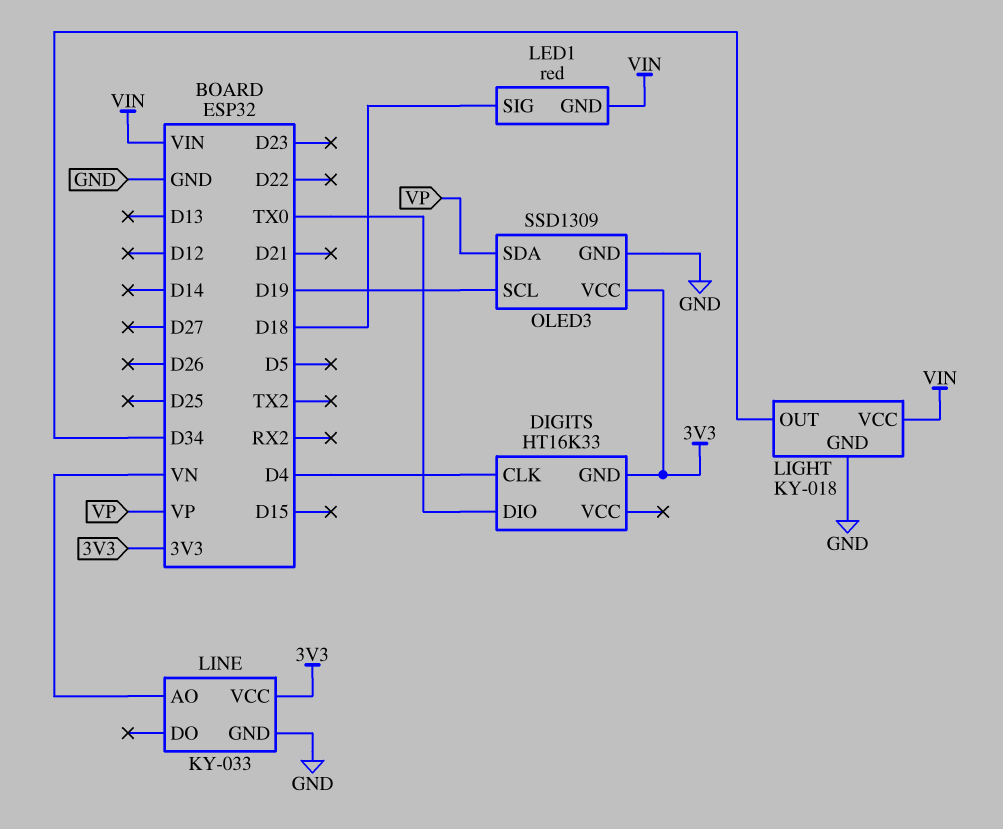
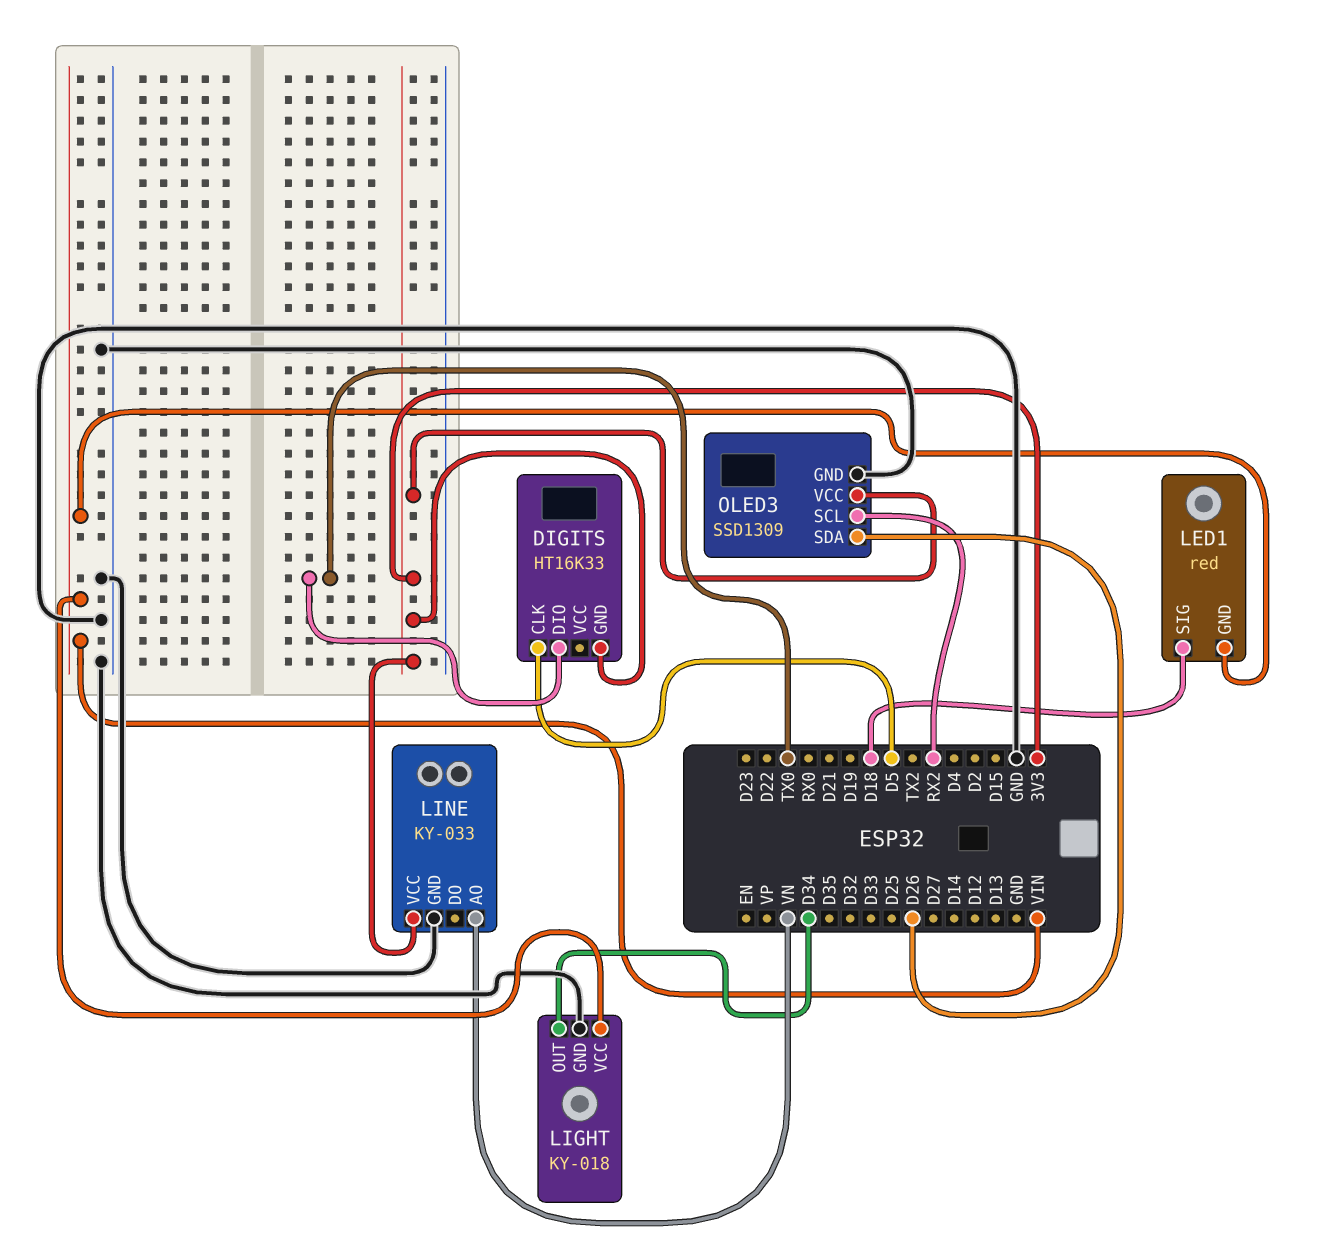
DIGITS pin CLK: D4 -> D5
OLED3 pin SCL: D19 -> RX2
OLED3 pin SDA: VP -> D26

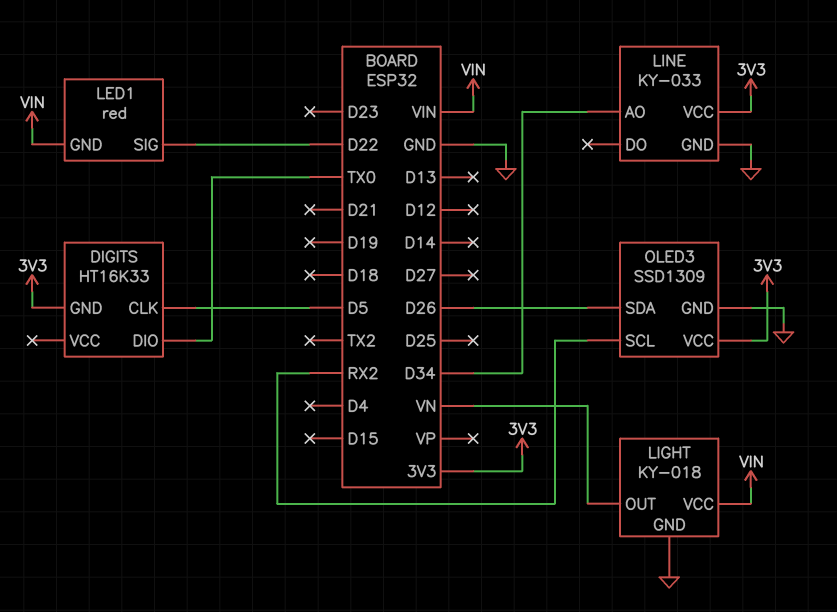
LED1 pin SIG: D18 -> D22
LIGHT pin OUT: D34 -> VN
LINE pin AO: VN -> D34

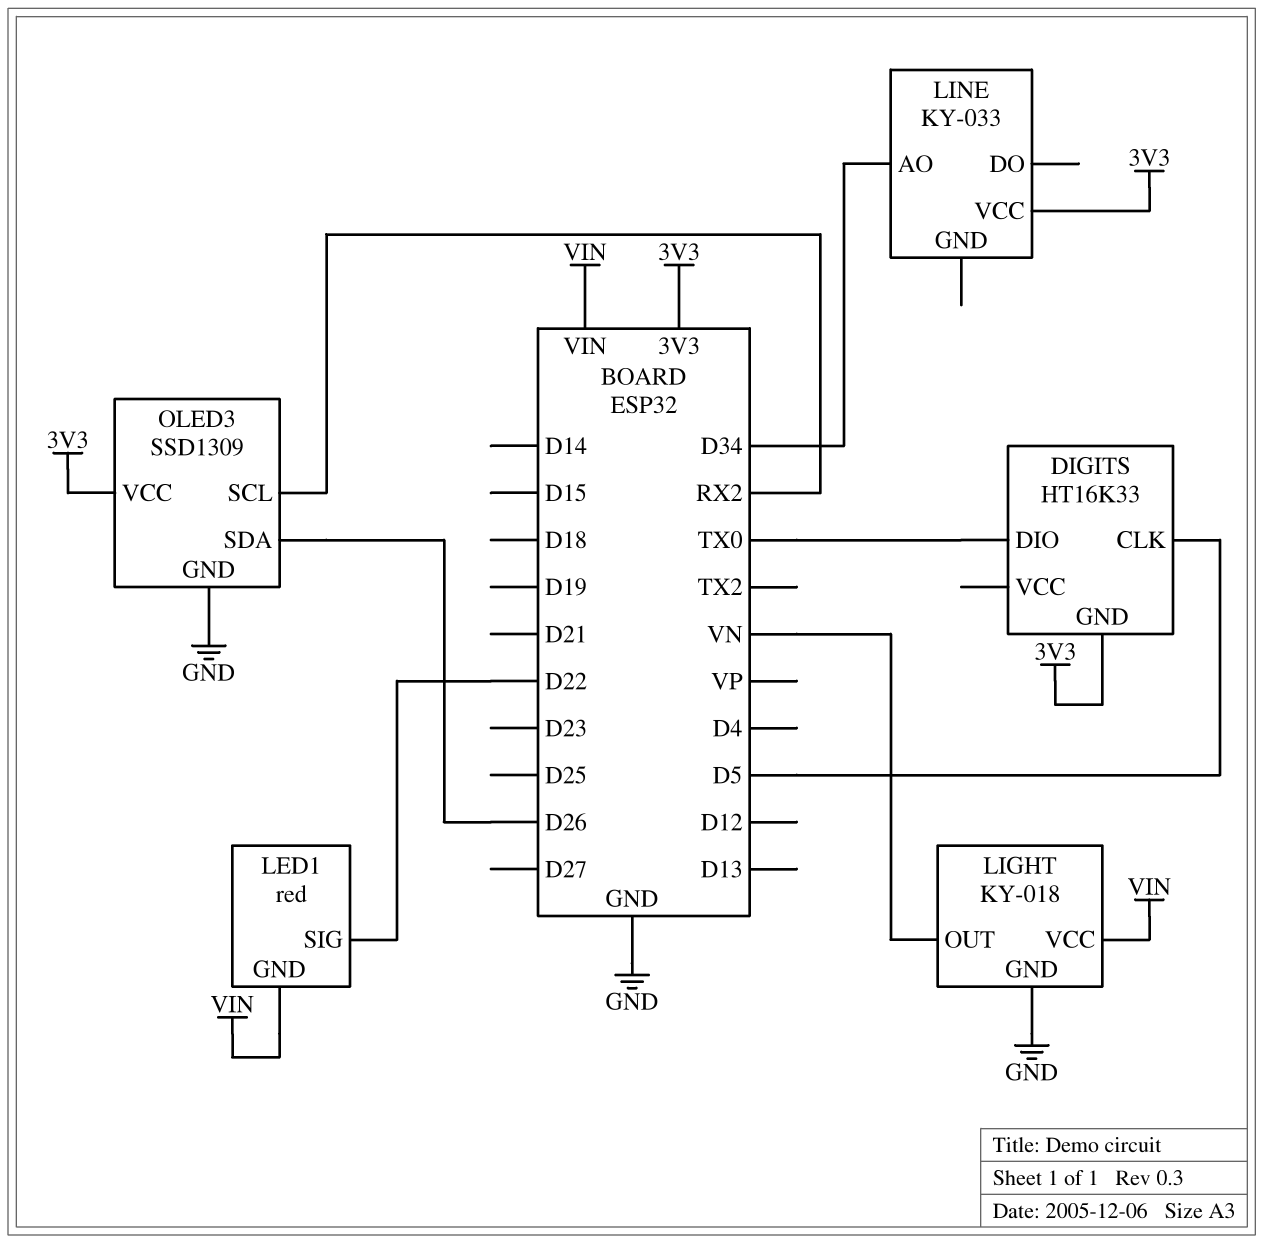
LINE pin GND: GND -> none

